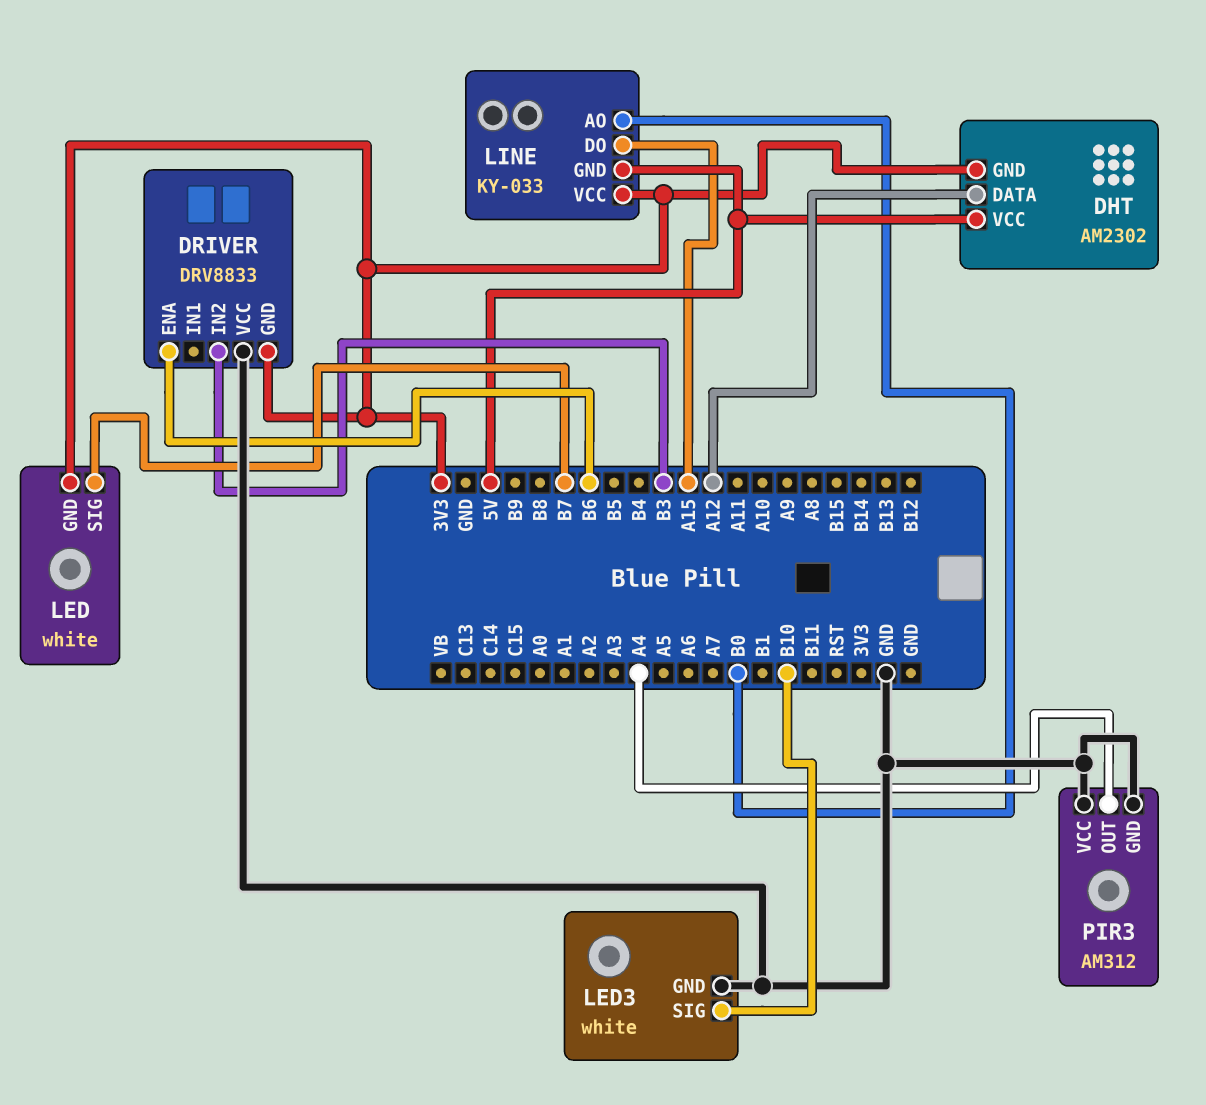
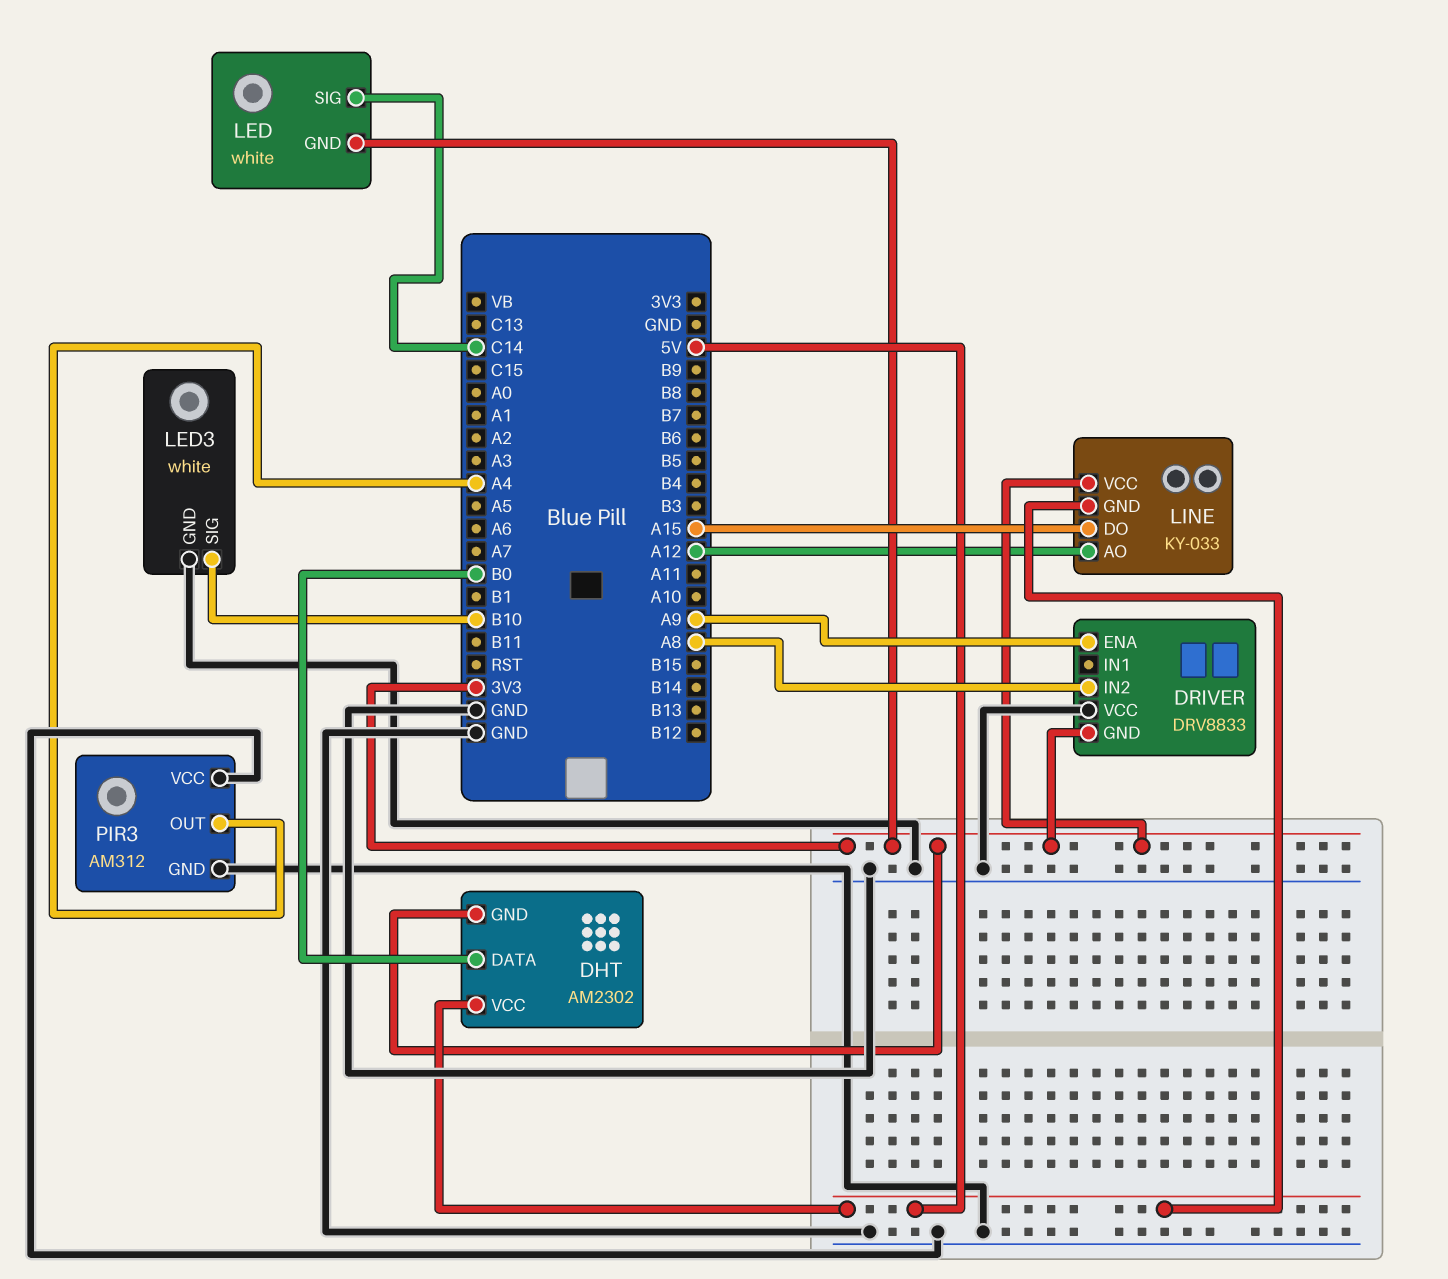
DHT pin DATA: A12 -> B0
DRIVER pin ENA: B6 -> A9
DRIVER pin IN2: B3 -> A8
LED pin SIG: B7 -> C14
LINE pin AO: B0 -> A12

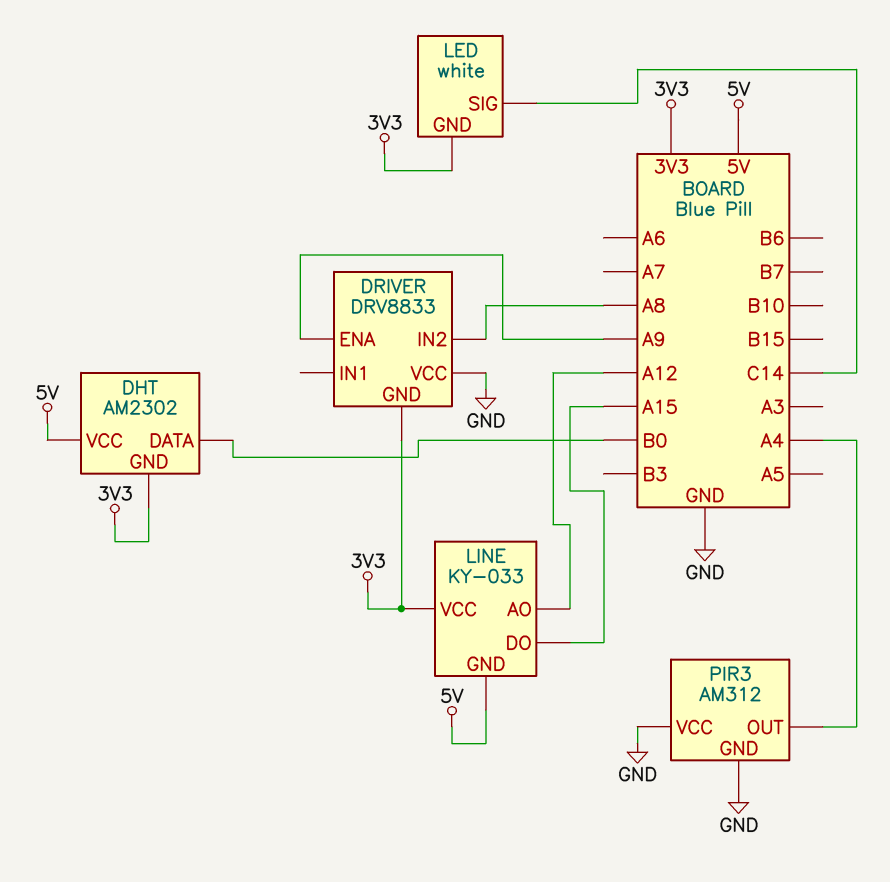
LED3: white -> none
LED3 pin GND: GND -> none
LED3 pin SIG: B10 -> none

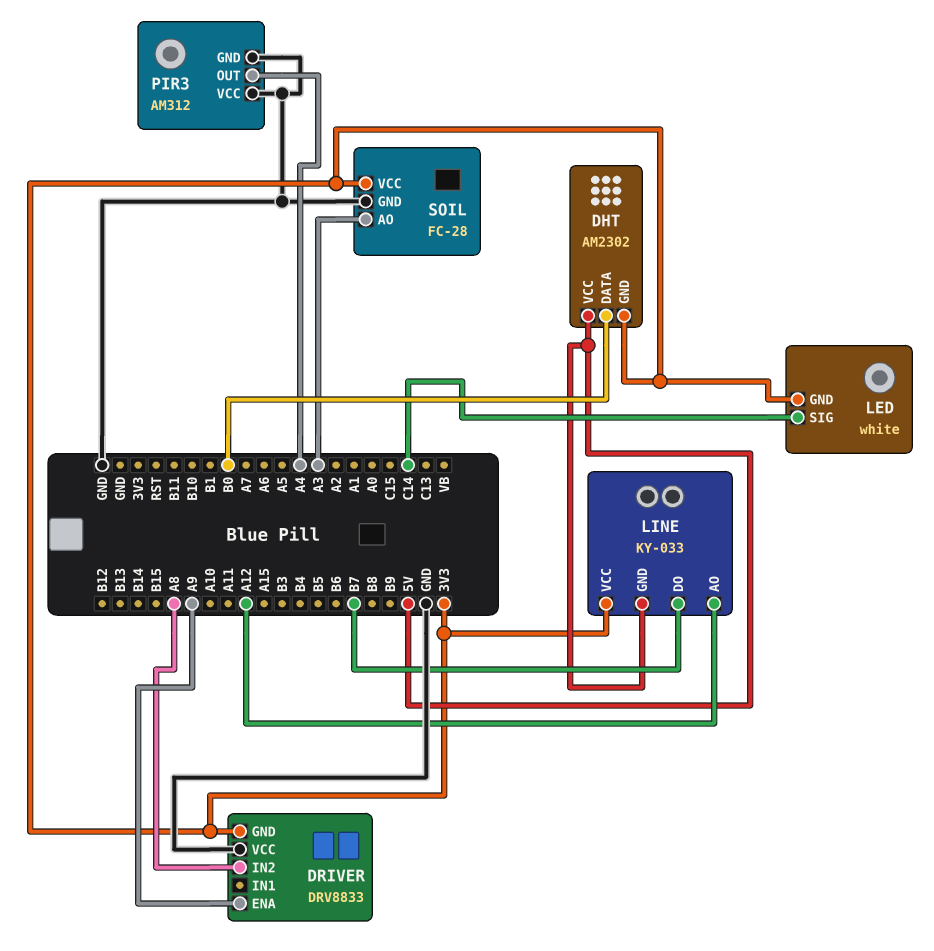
LINE pin DO: A15 -> B7
SOIL: none -> FC-28
SOIL pin AO: none -> A3
SOIL pin GND: none -> GND
SOIL pin VCC: none -> 3V3

